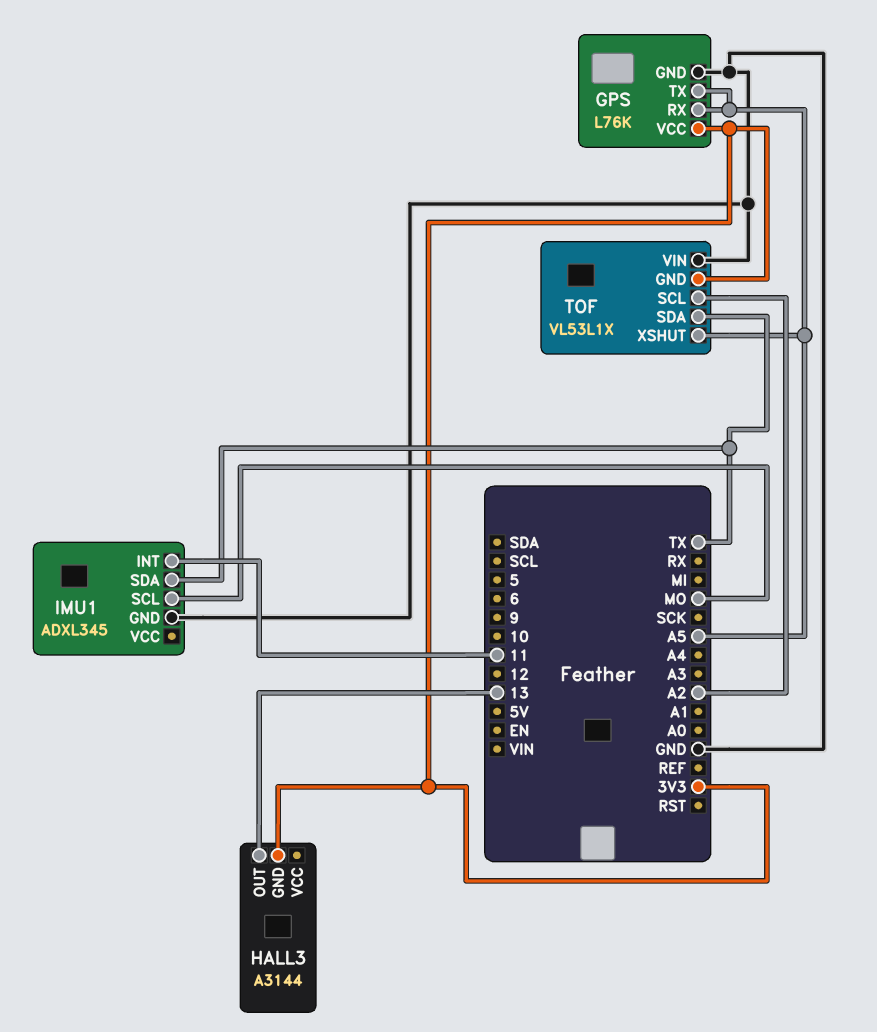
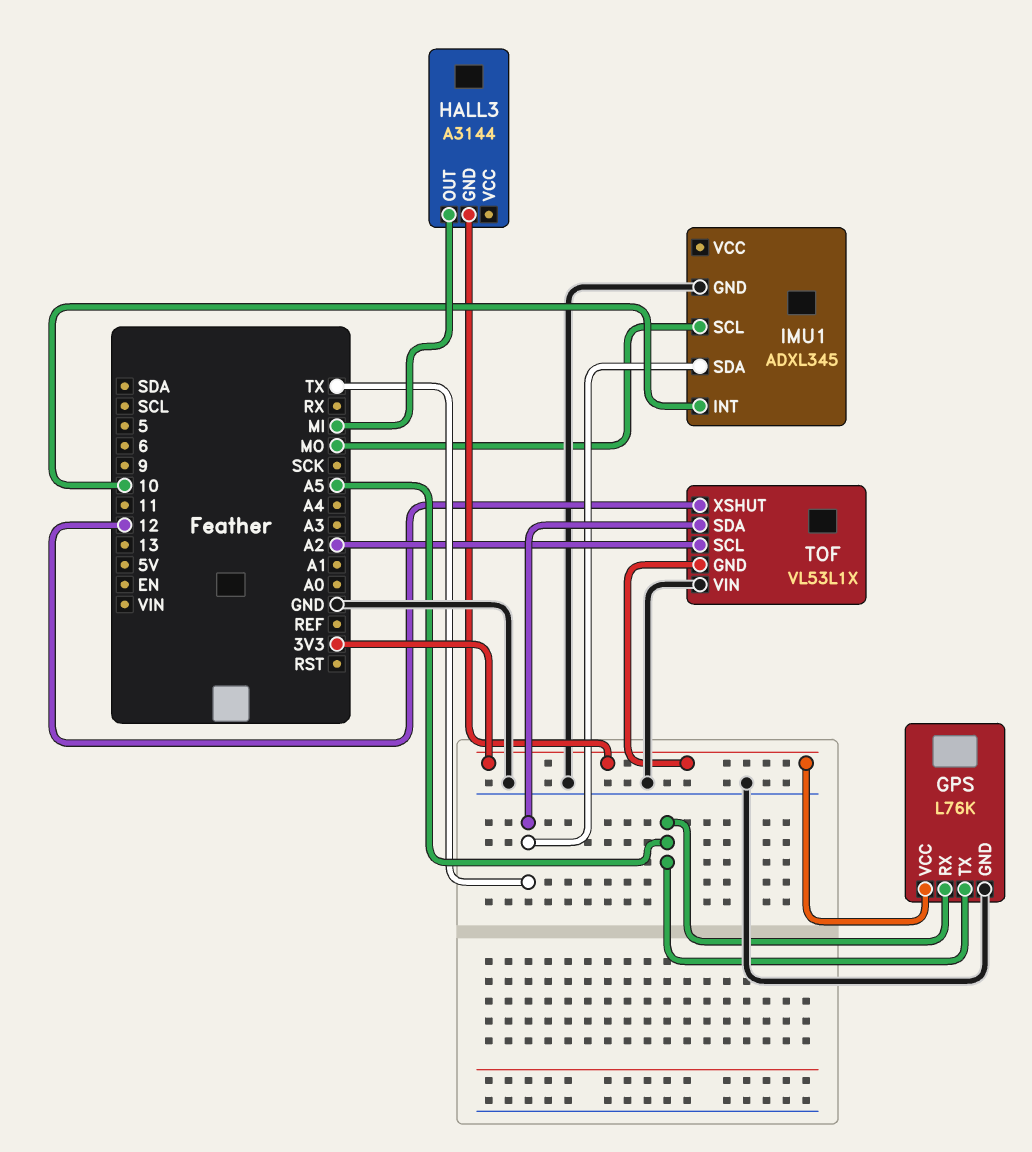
HALL3 pin OUT: 13 -> MI
IMU1 pin INT: 11 -> 10
TOF pin XSHUT: A5 -> 12

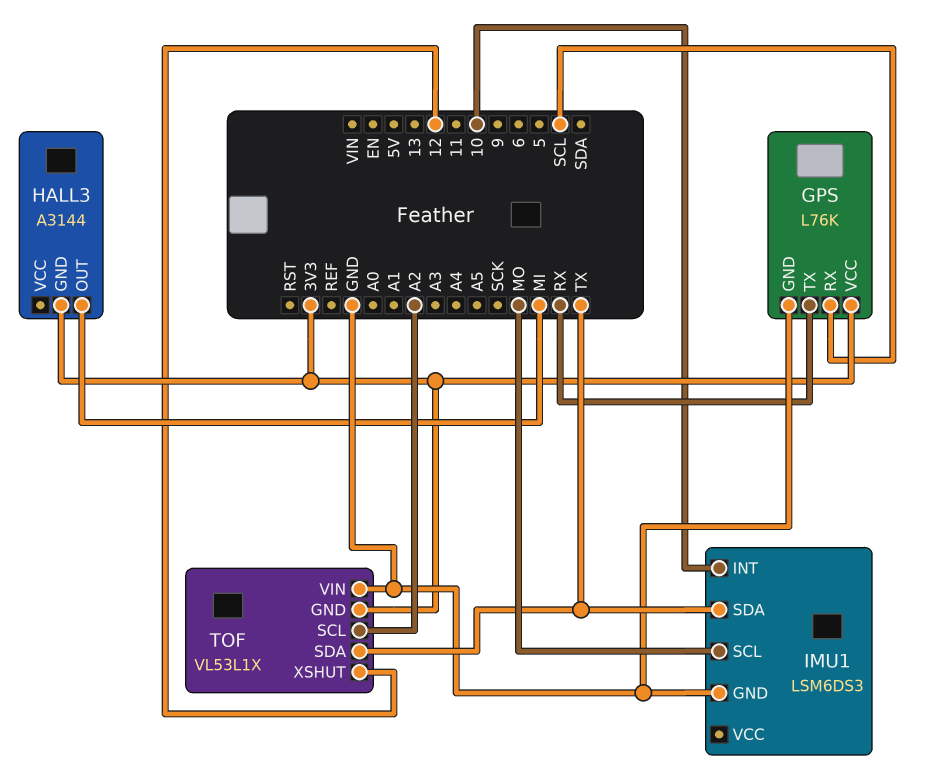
GPS pin RX: A5 -> SCL
GPS pin TX: A5 -> RX
IMU1: ADXL345 -> LSM6DS3

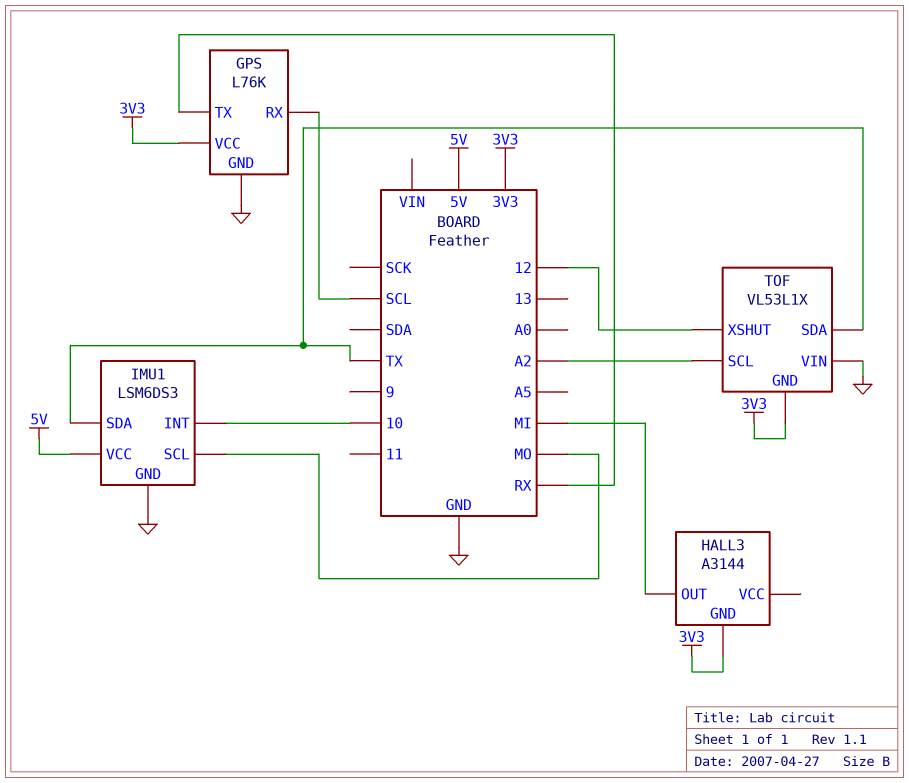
IMU1 pin VCC: none -> 5V

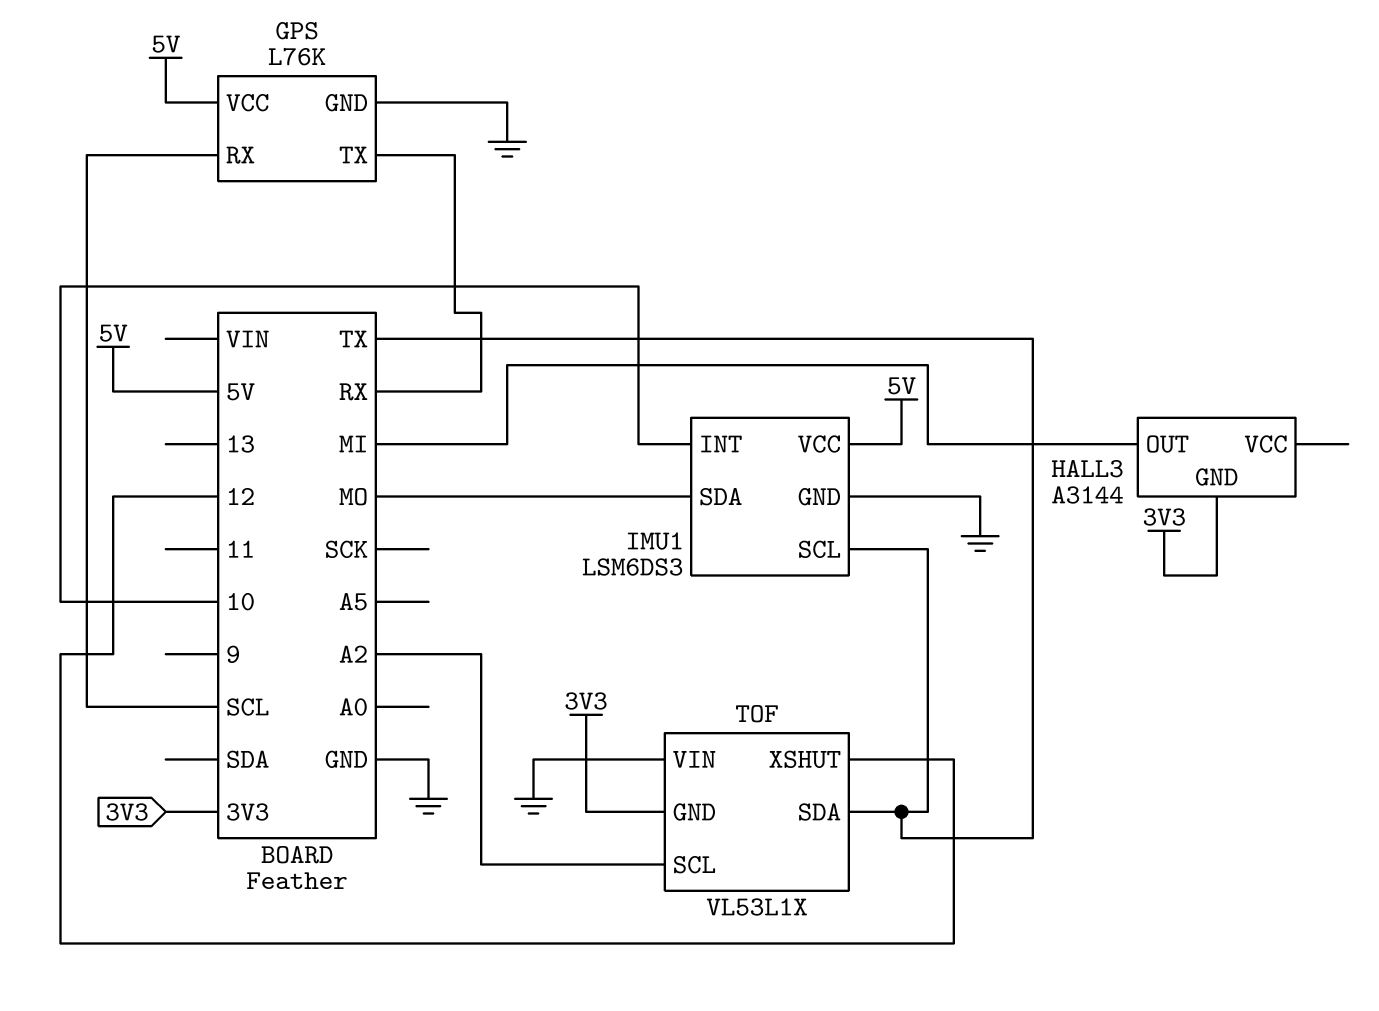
GPS pin VCC: 3V3 -> 5V
IMU1 pin SCL: MO -> TX
IMU1 pin SDA: TX -> MO

